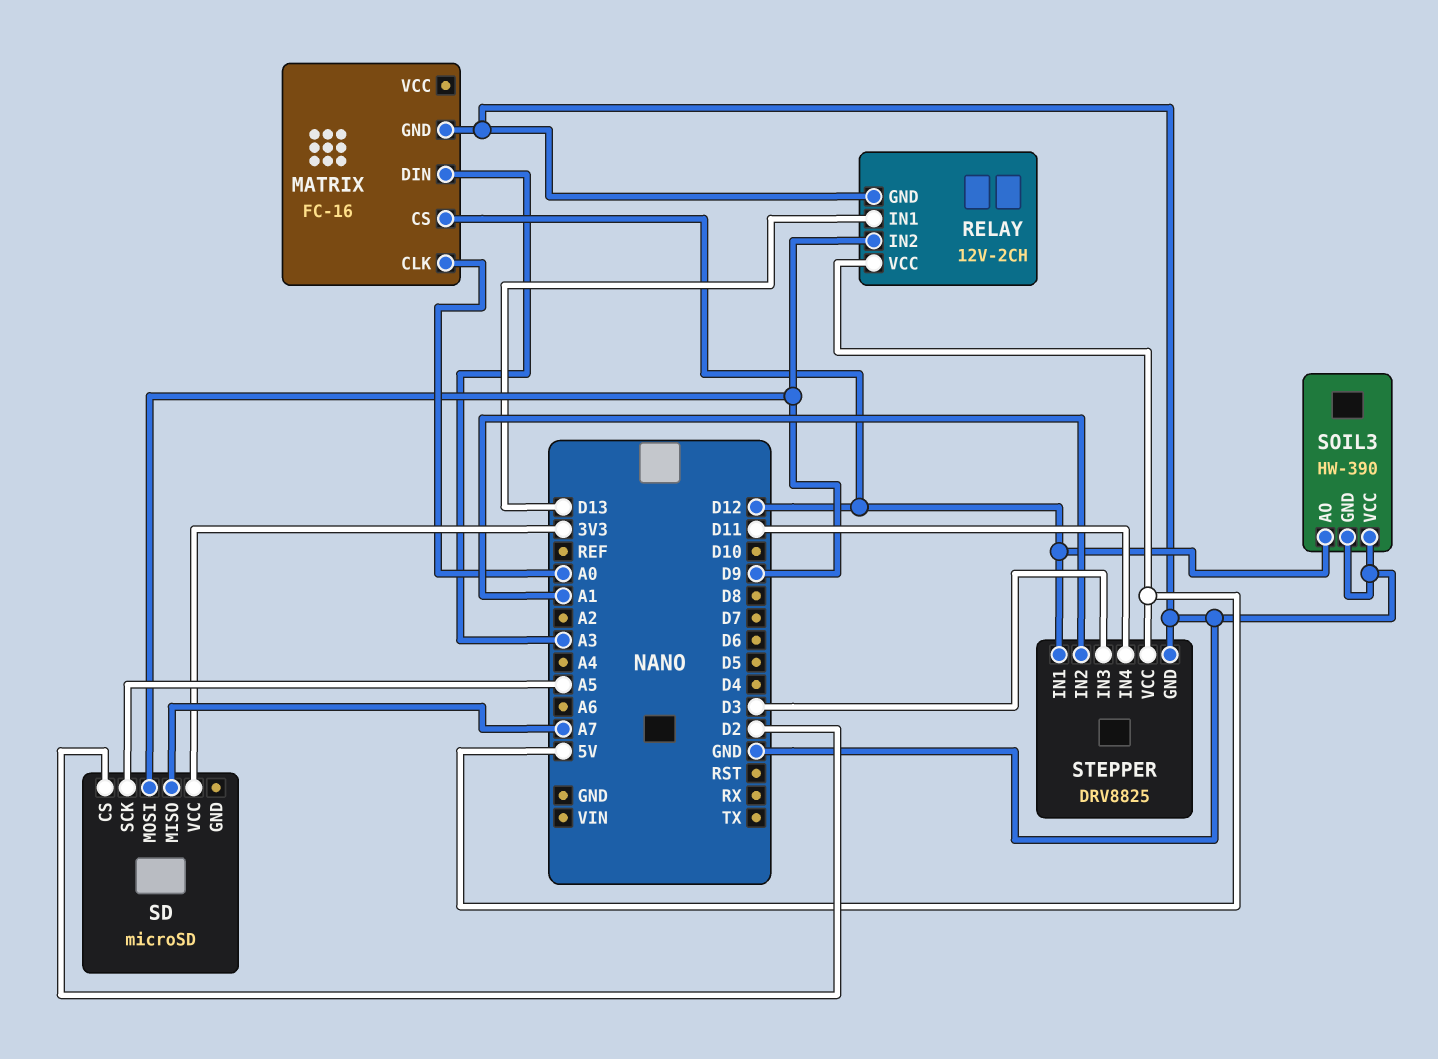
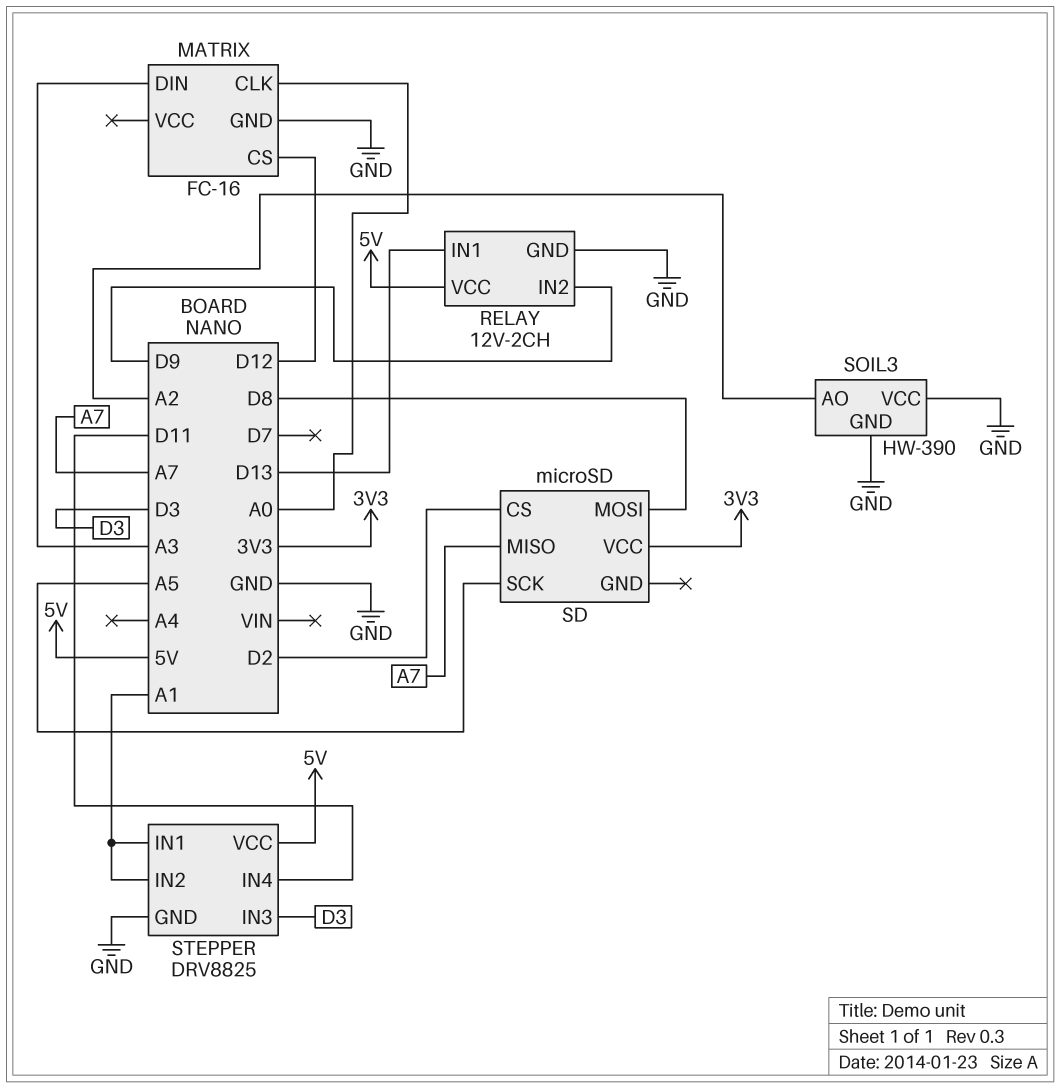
SD pin MOSI: D9 -> D8
SOIL3 pin AO: D12 -> A2
STEPPER pin IN1: D12 -> A1

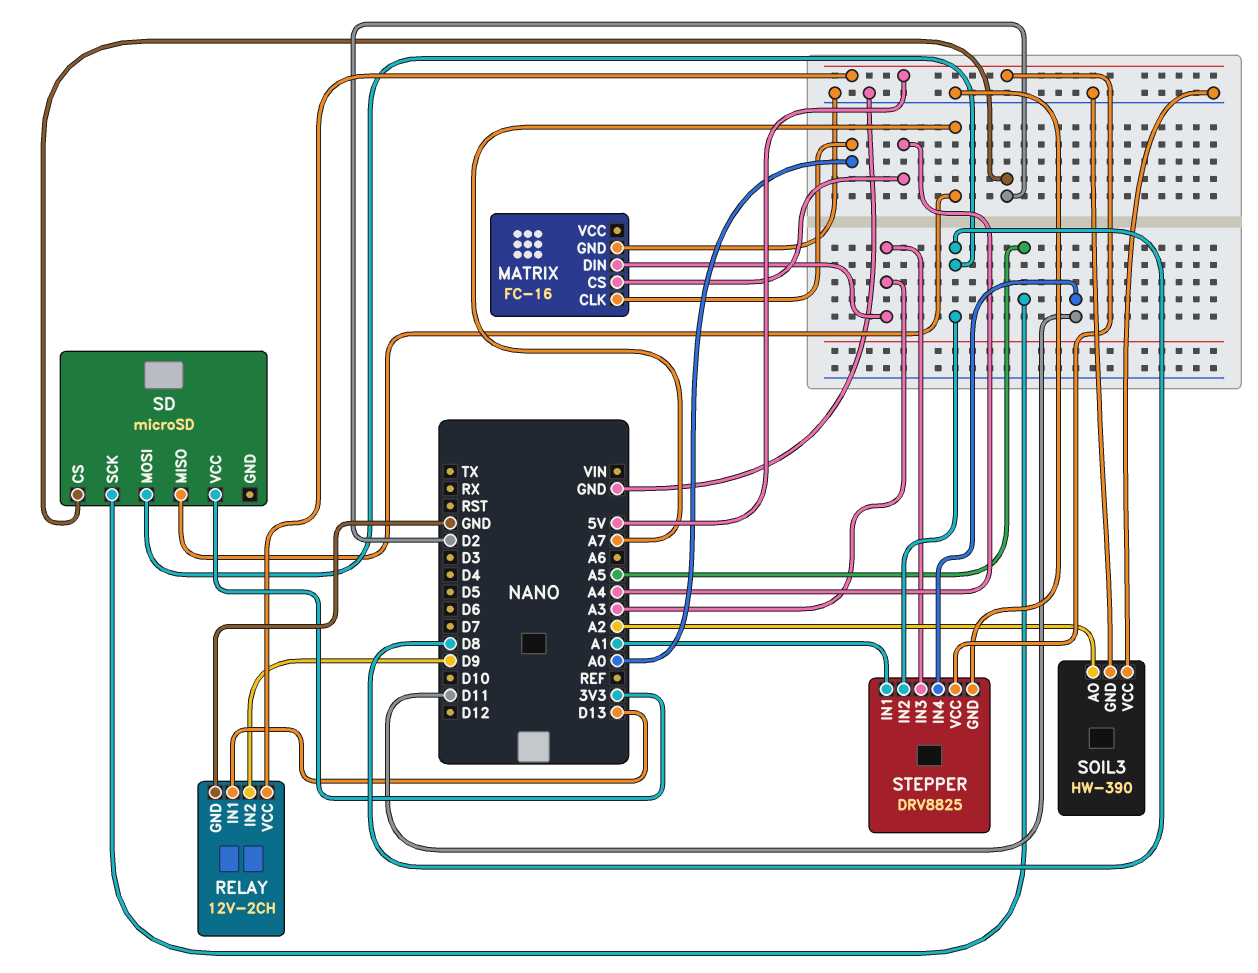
MATRIX pin CS: D12 -> A4
STEPPER pin IN2: A1 -> D8
STEPPER pin IN3: D3 -> A3

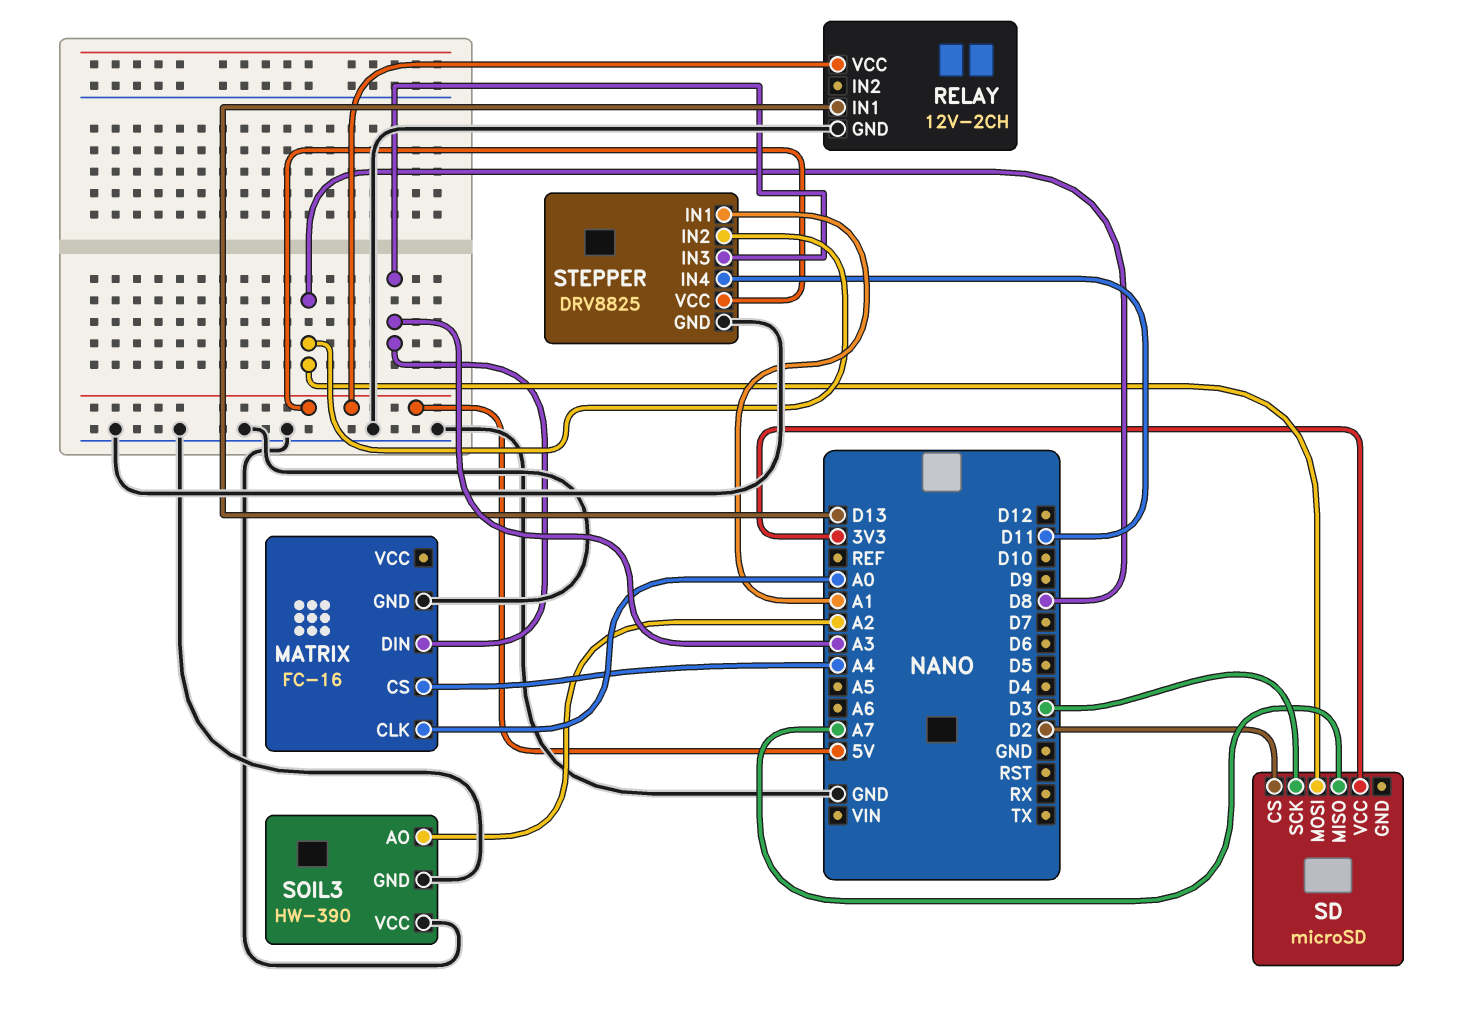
RELAY pin IN2: D9 -> none
SD pin SCK: A5 -> D3

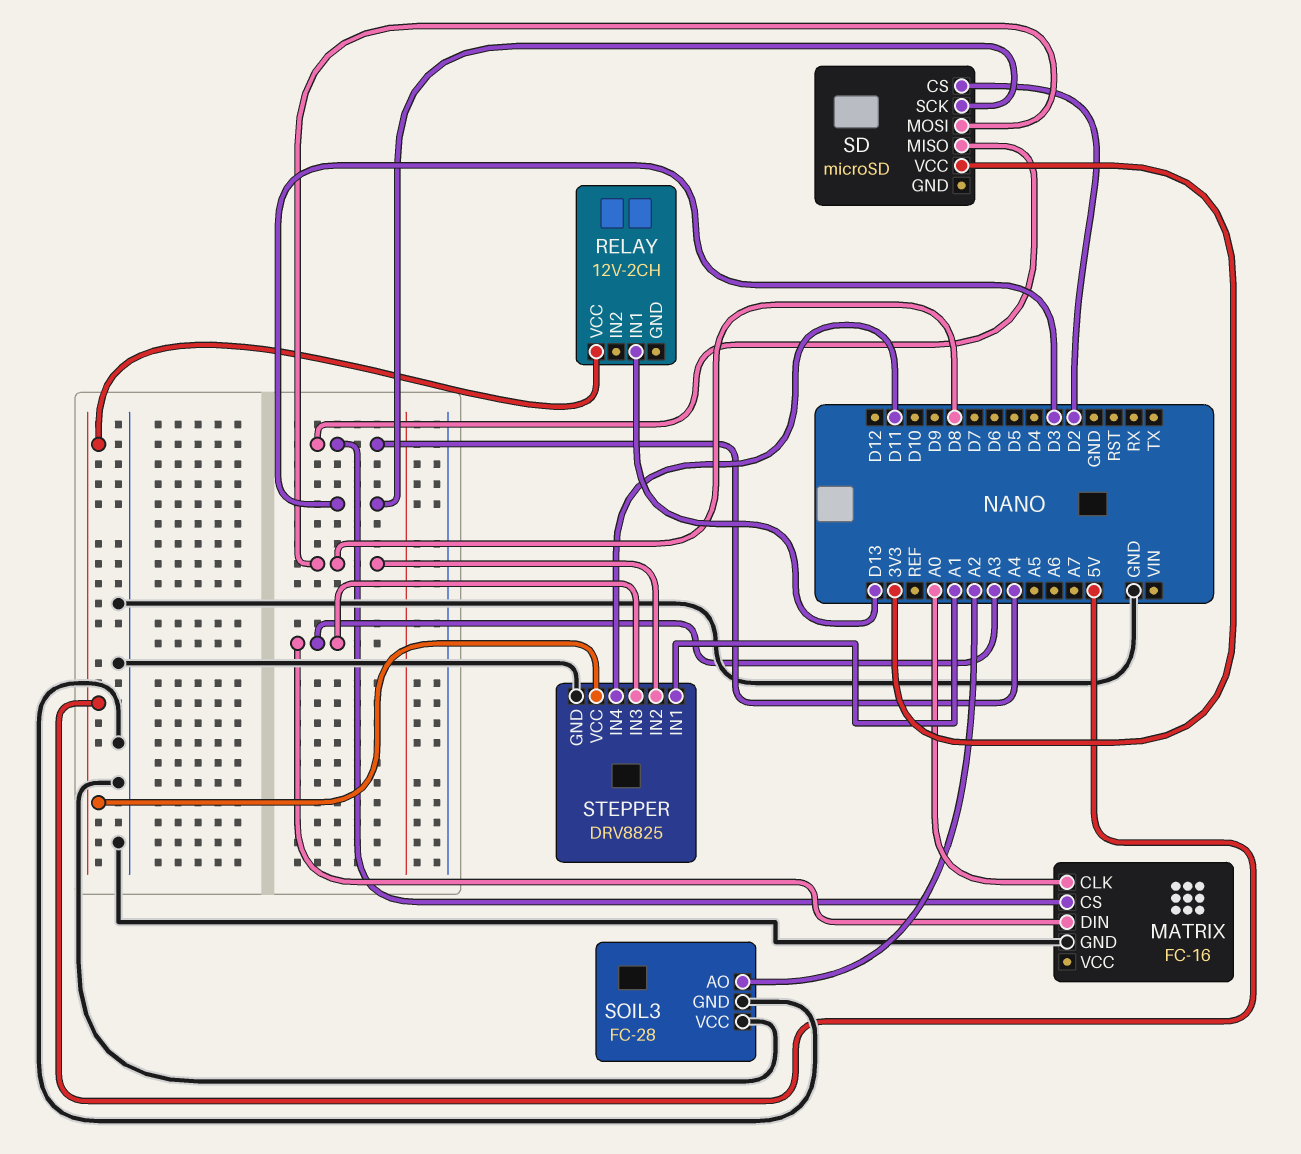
RELAY pin GND: GND -> none
SD pin MISO: A7 -> A4
SOIL3: HW-390 -> FC-28

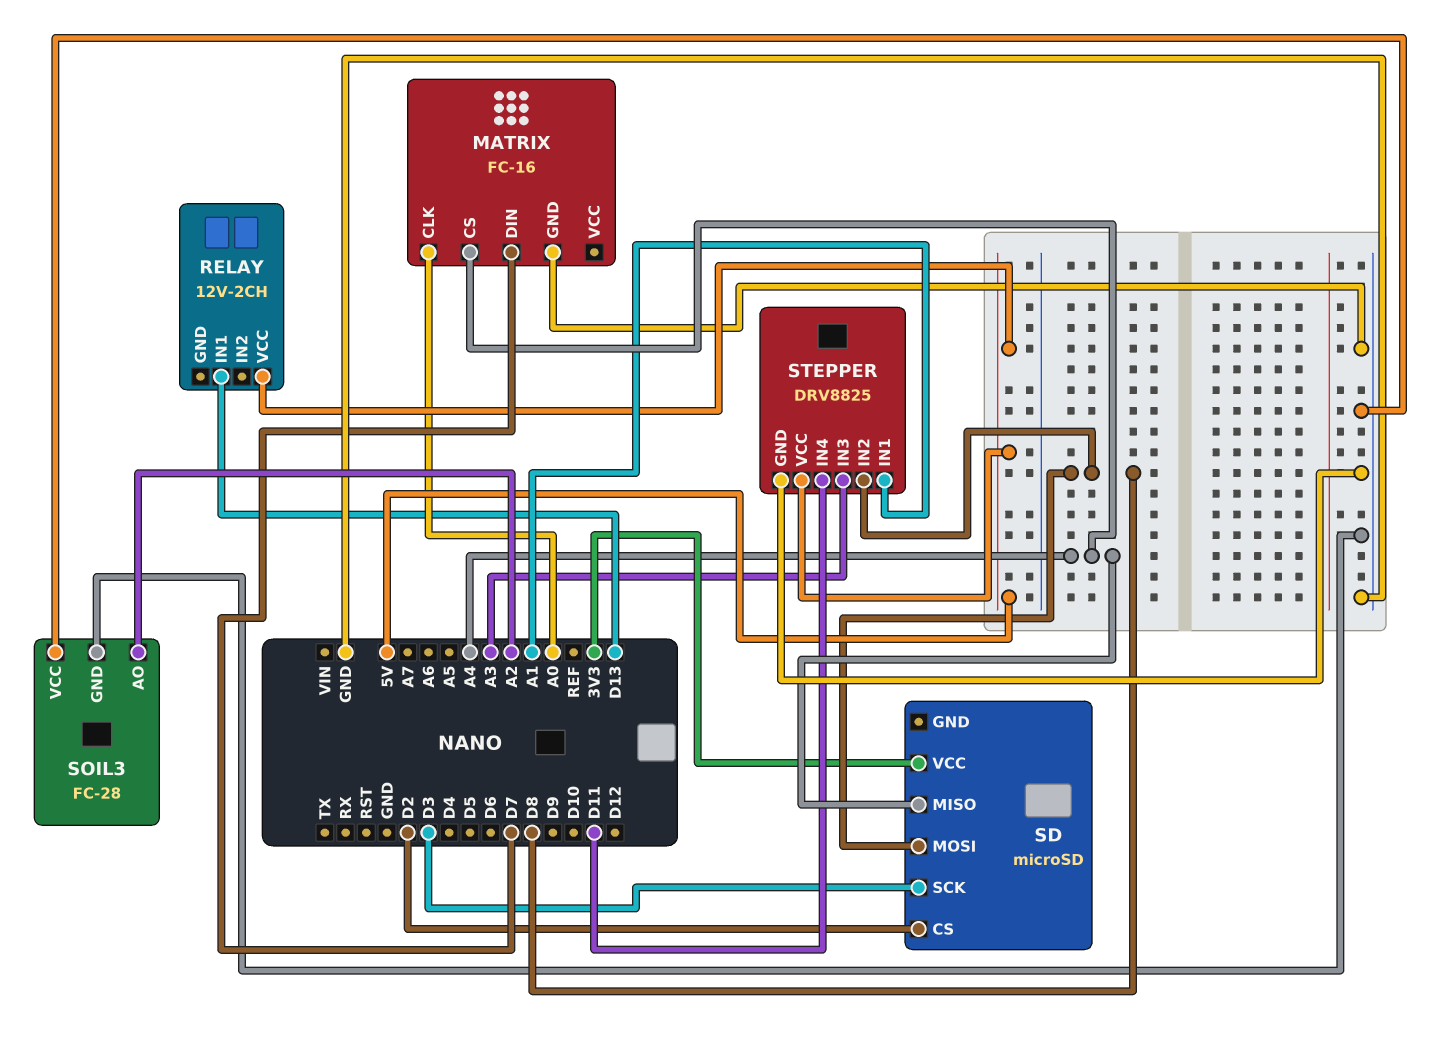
MATRIX pin DIN: A3 -> D7

